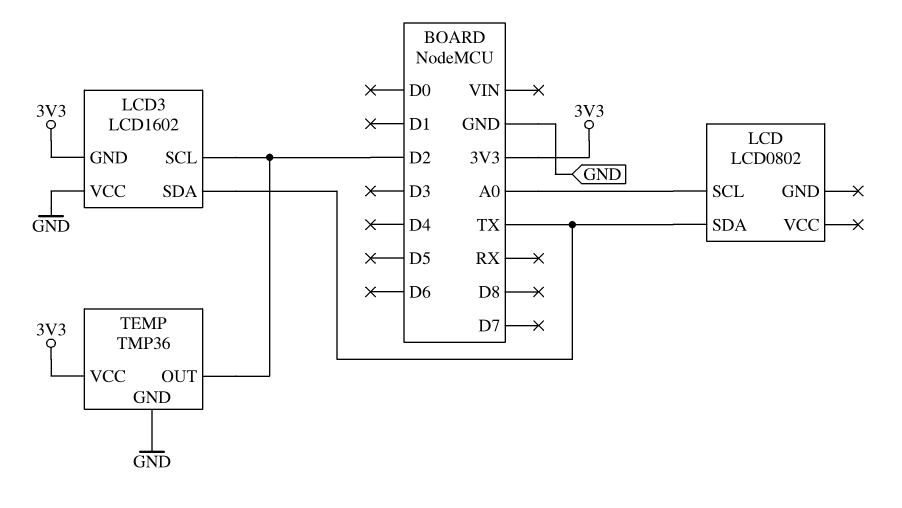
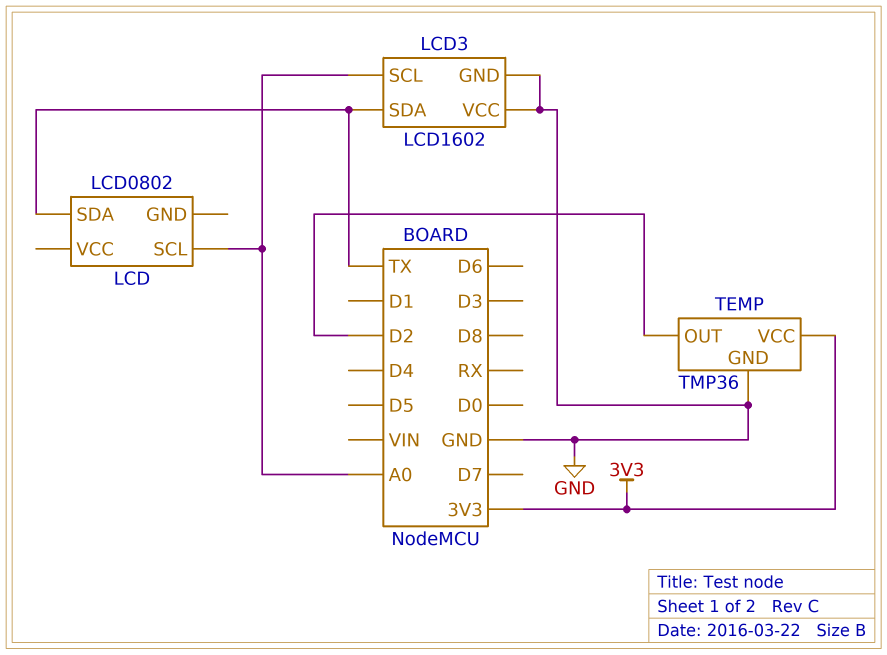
LCD3 pin GND: 3V3 -> GND
LCD3 pin SCL: D2 -> A0

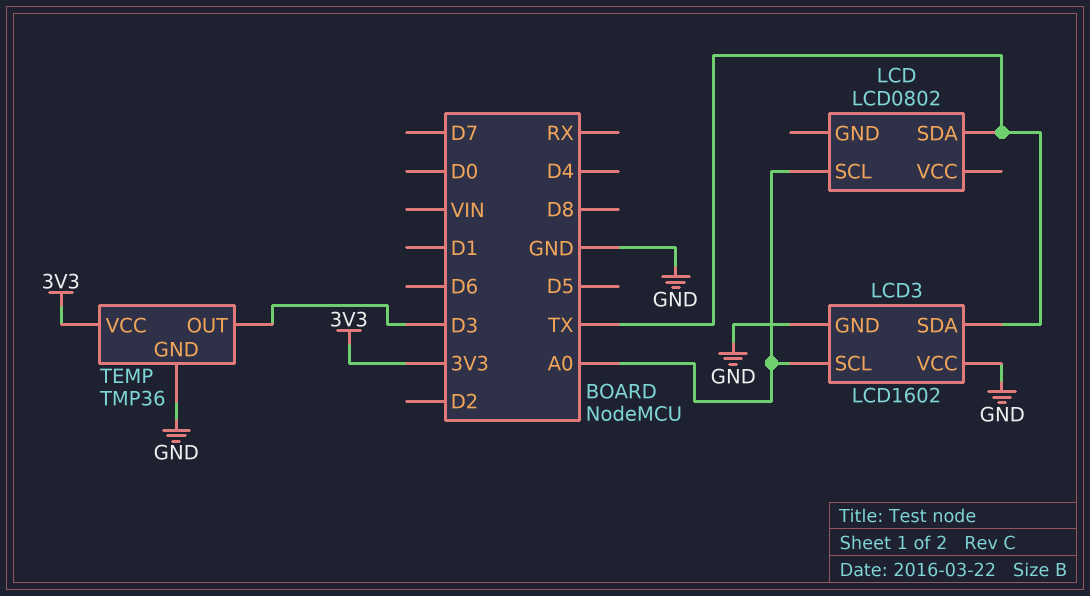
TEMP pin OUT: D2 -> D3

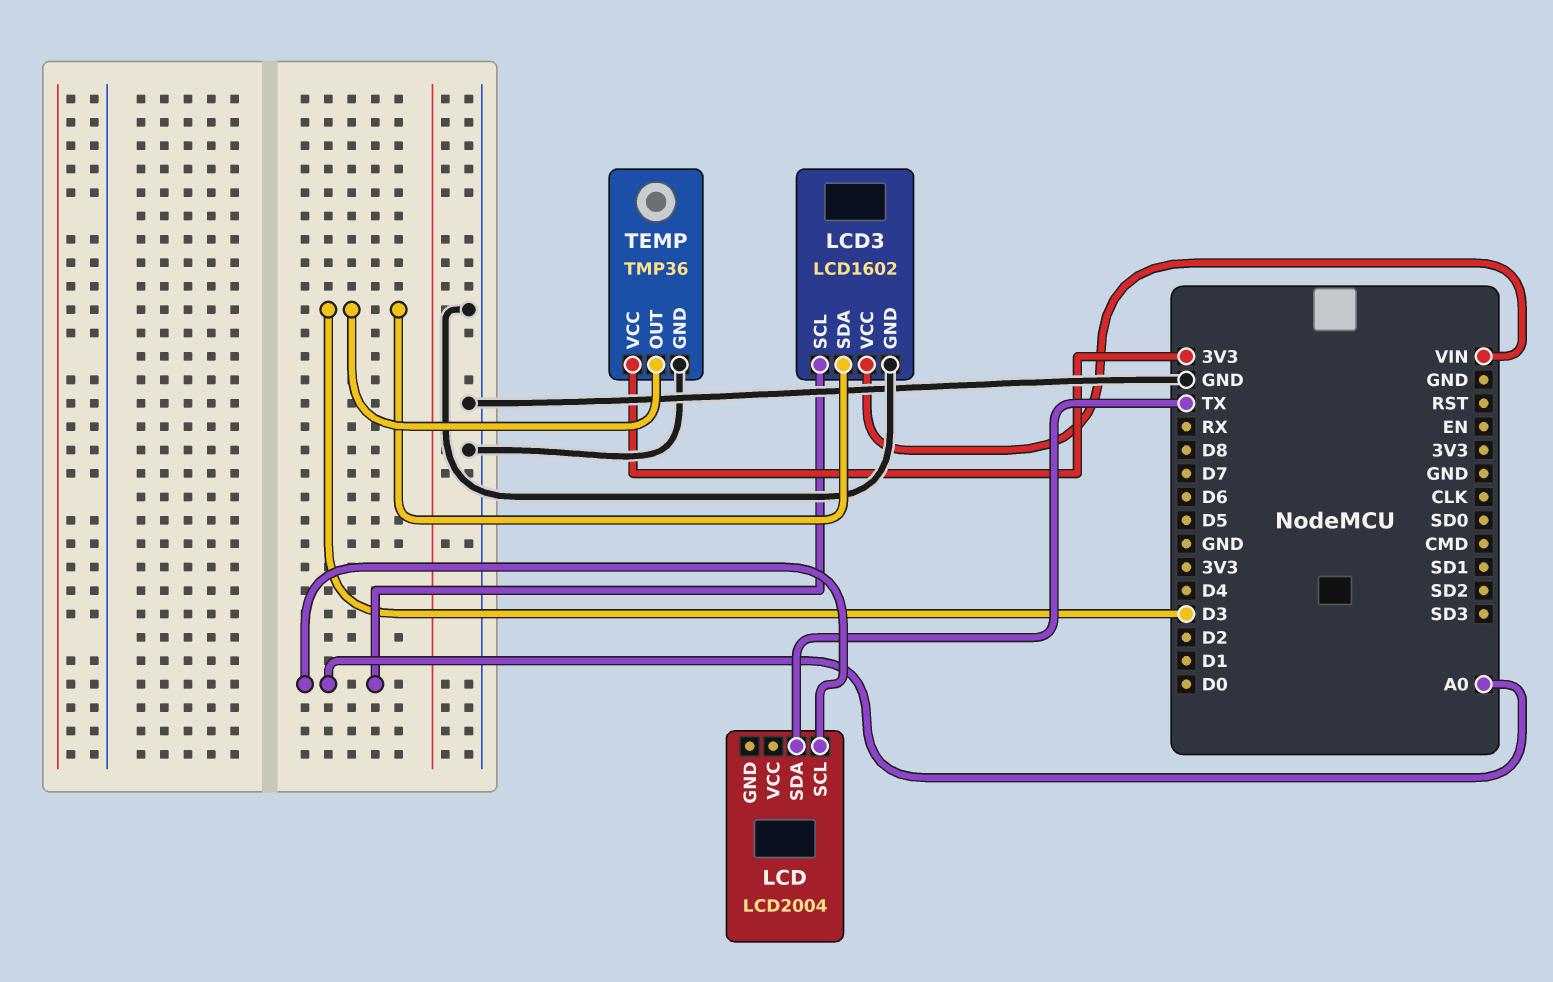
LCD: LCD0802 -> LCD2004
LCD3 pin SDA: TX -> D3
LCD3 pin VCC: GND -> VIN

